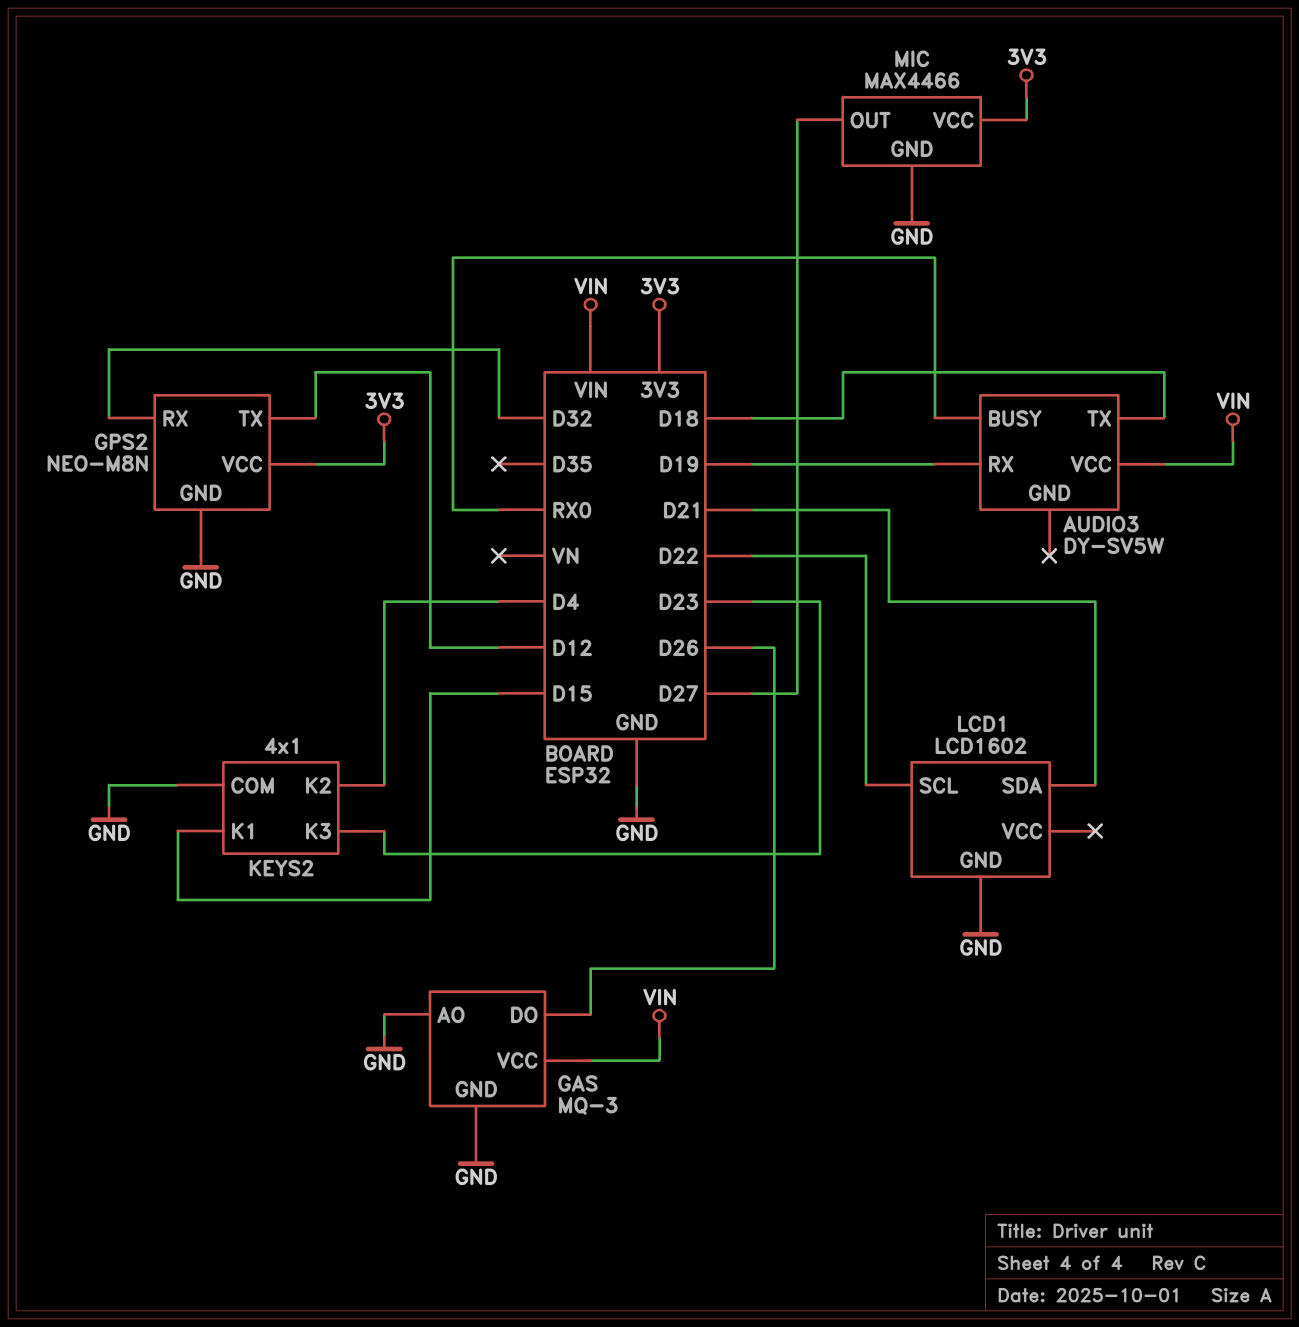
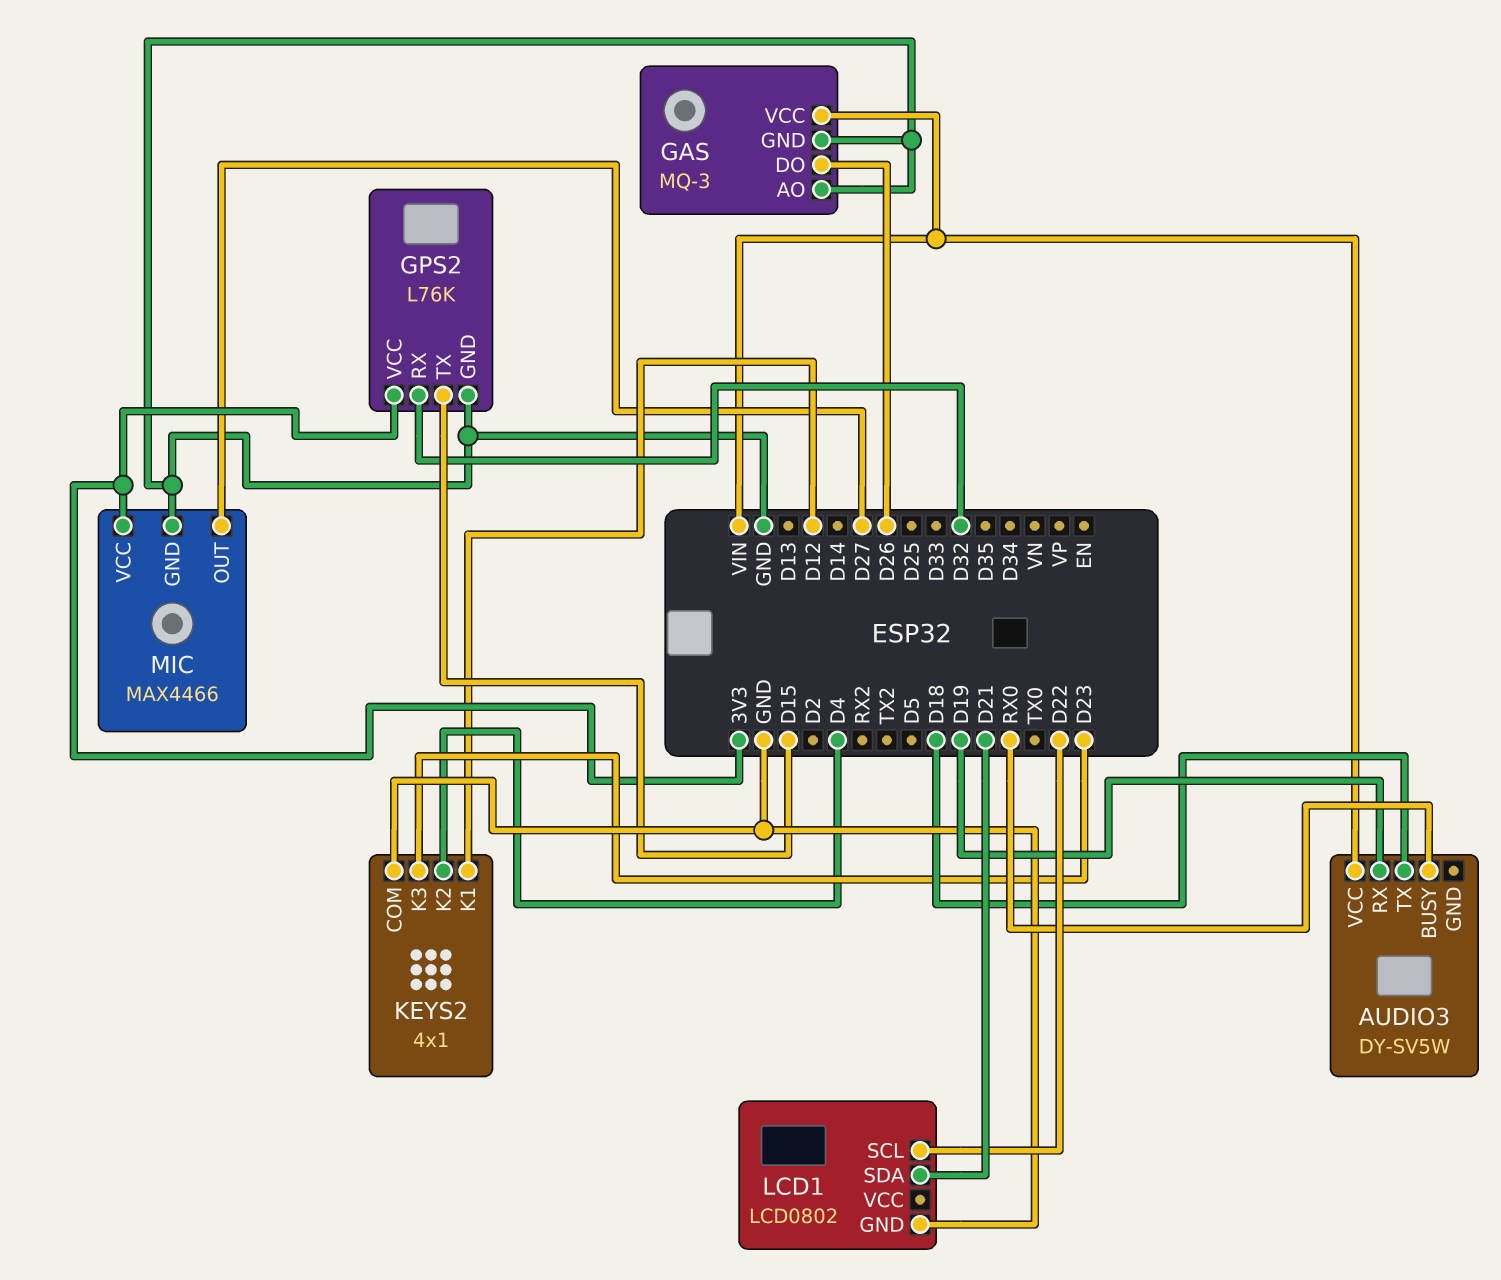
GPS2: NEO-M8N -> L76K
GPS2 pin TX: D12 -> D15
KEYS2 pin K1: D15 -> D12
LCD1: LCD1602 -> LCD0802

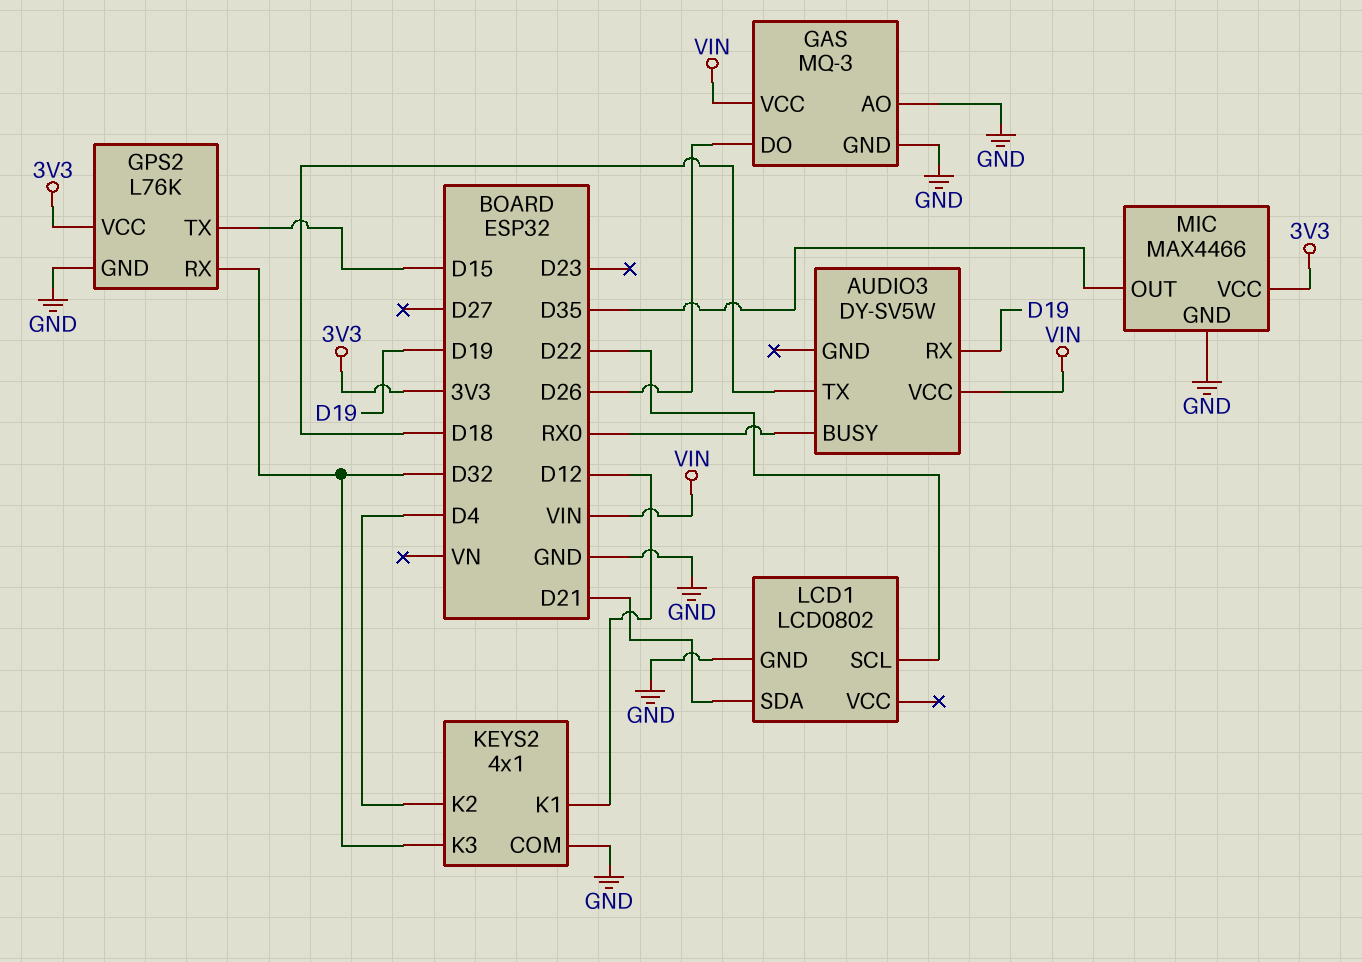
KEYS2 pin K3: D23 -> D32
MIC pin OUT: D27 -> D35

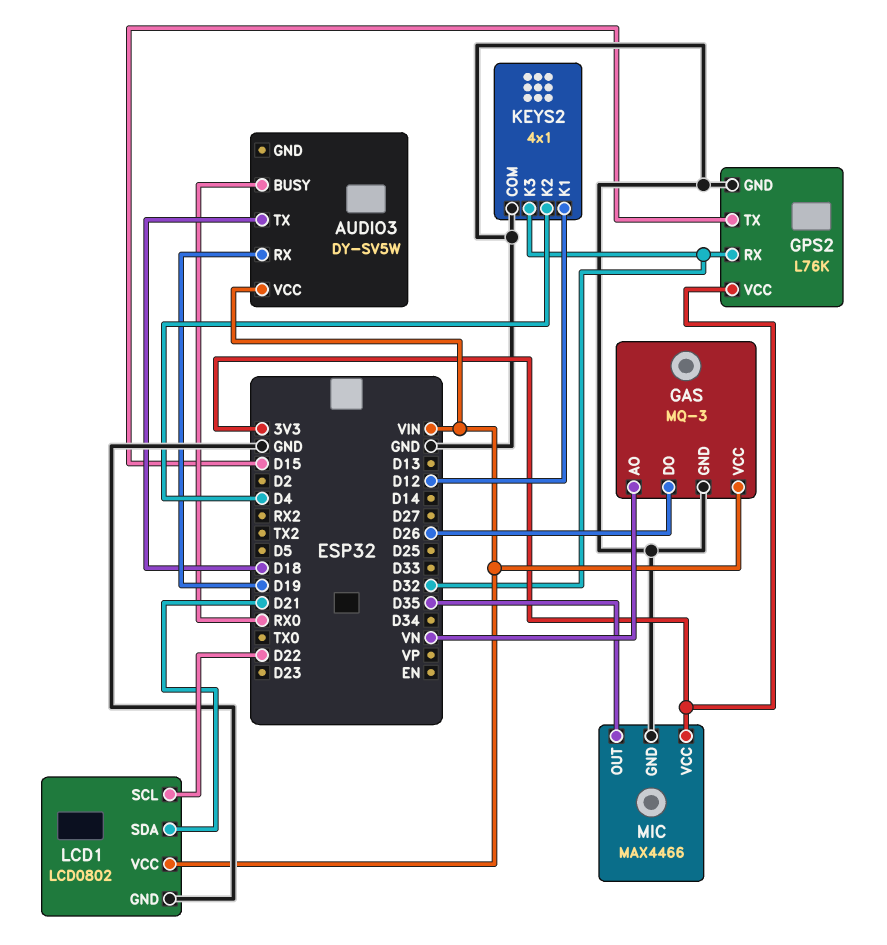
GAS pin AO: GND -> VN
LCD1 pin VCC: none -> VIN

